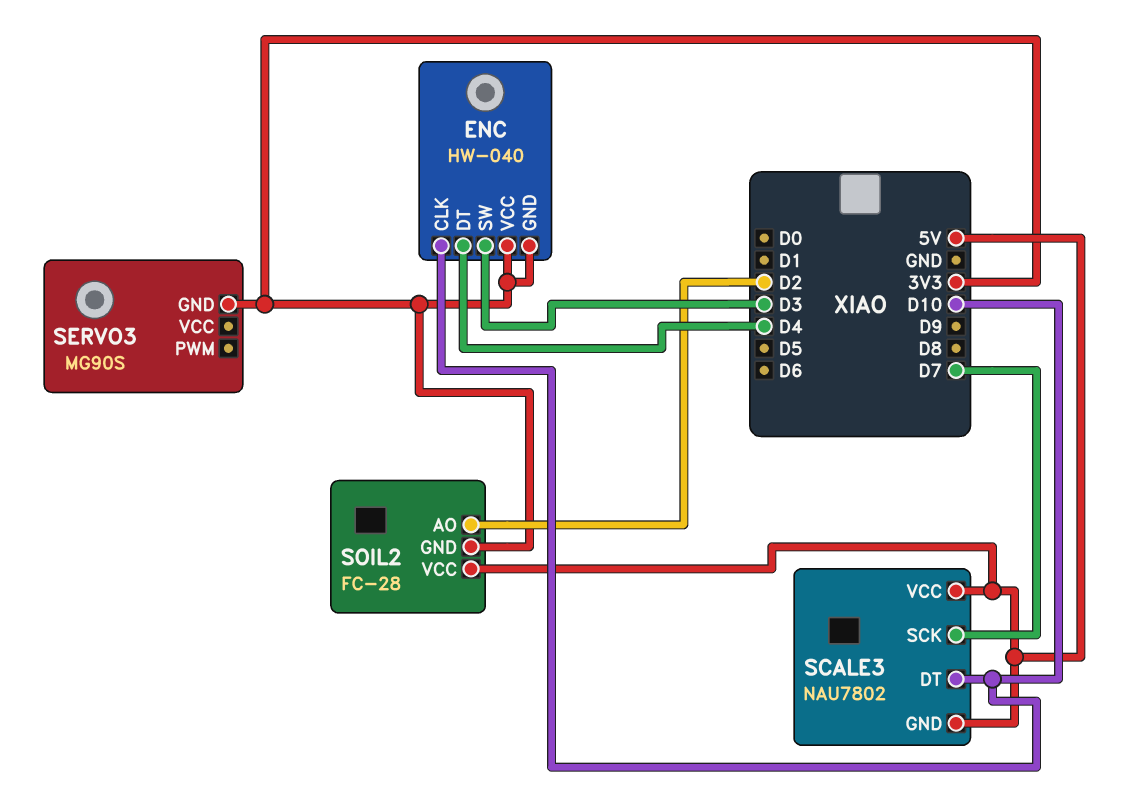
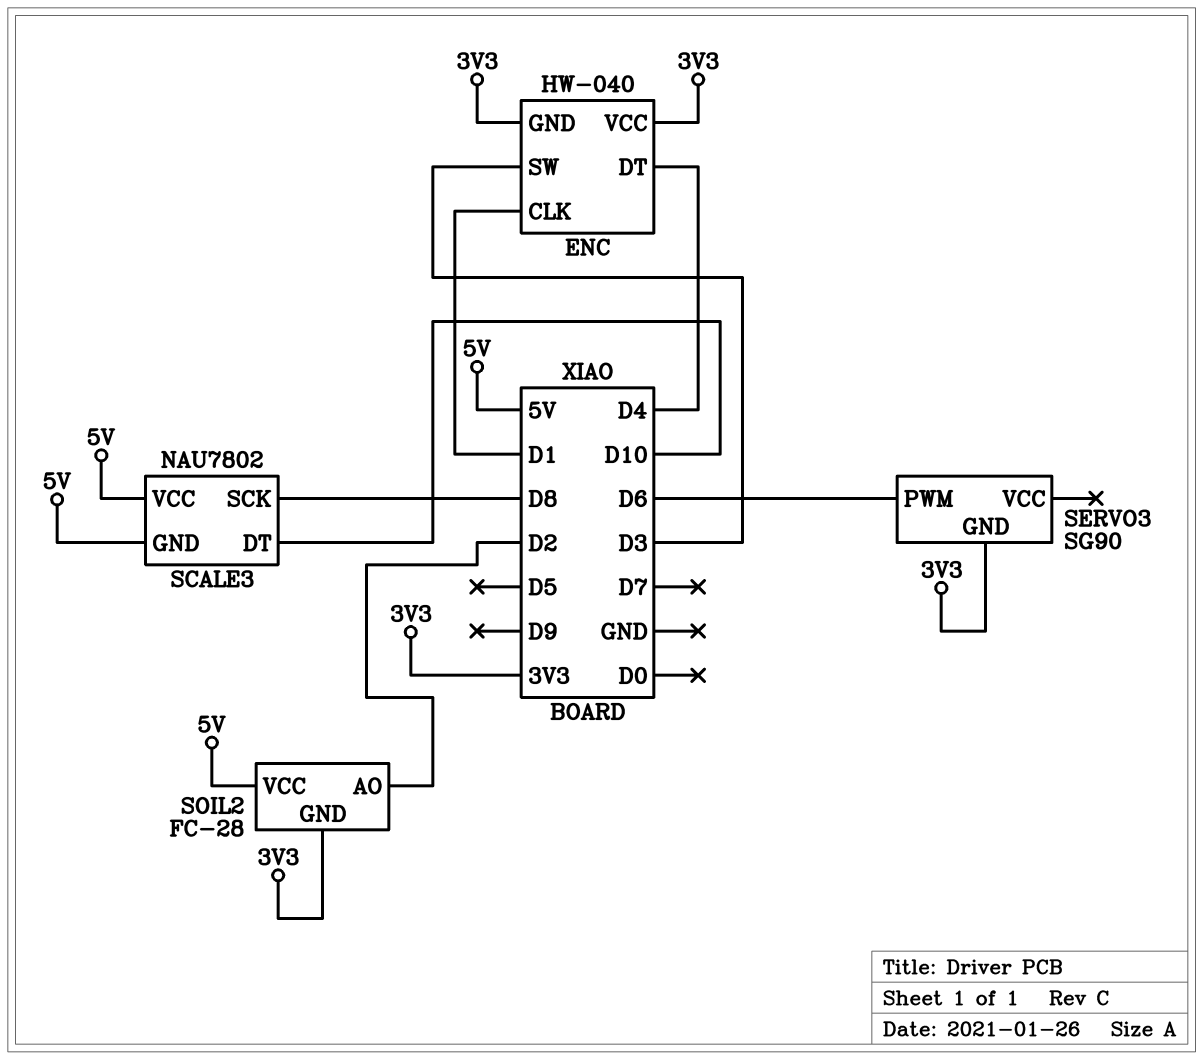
ENC pin CLK: D10 -> D1
SCALE3 pin SCK: D7 -> D8
SERVO3: MG90S -> SG90
SERVO3 pin PWM: none -> D6

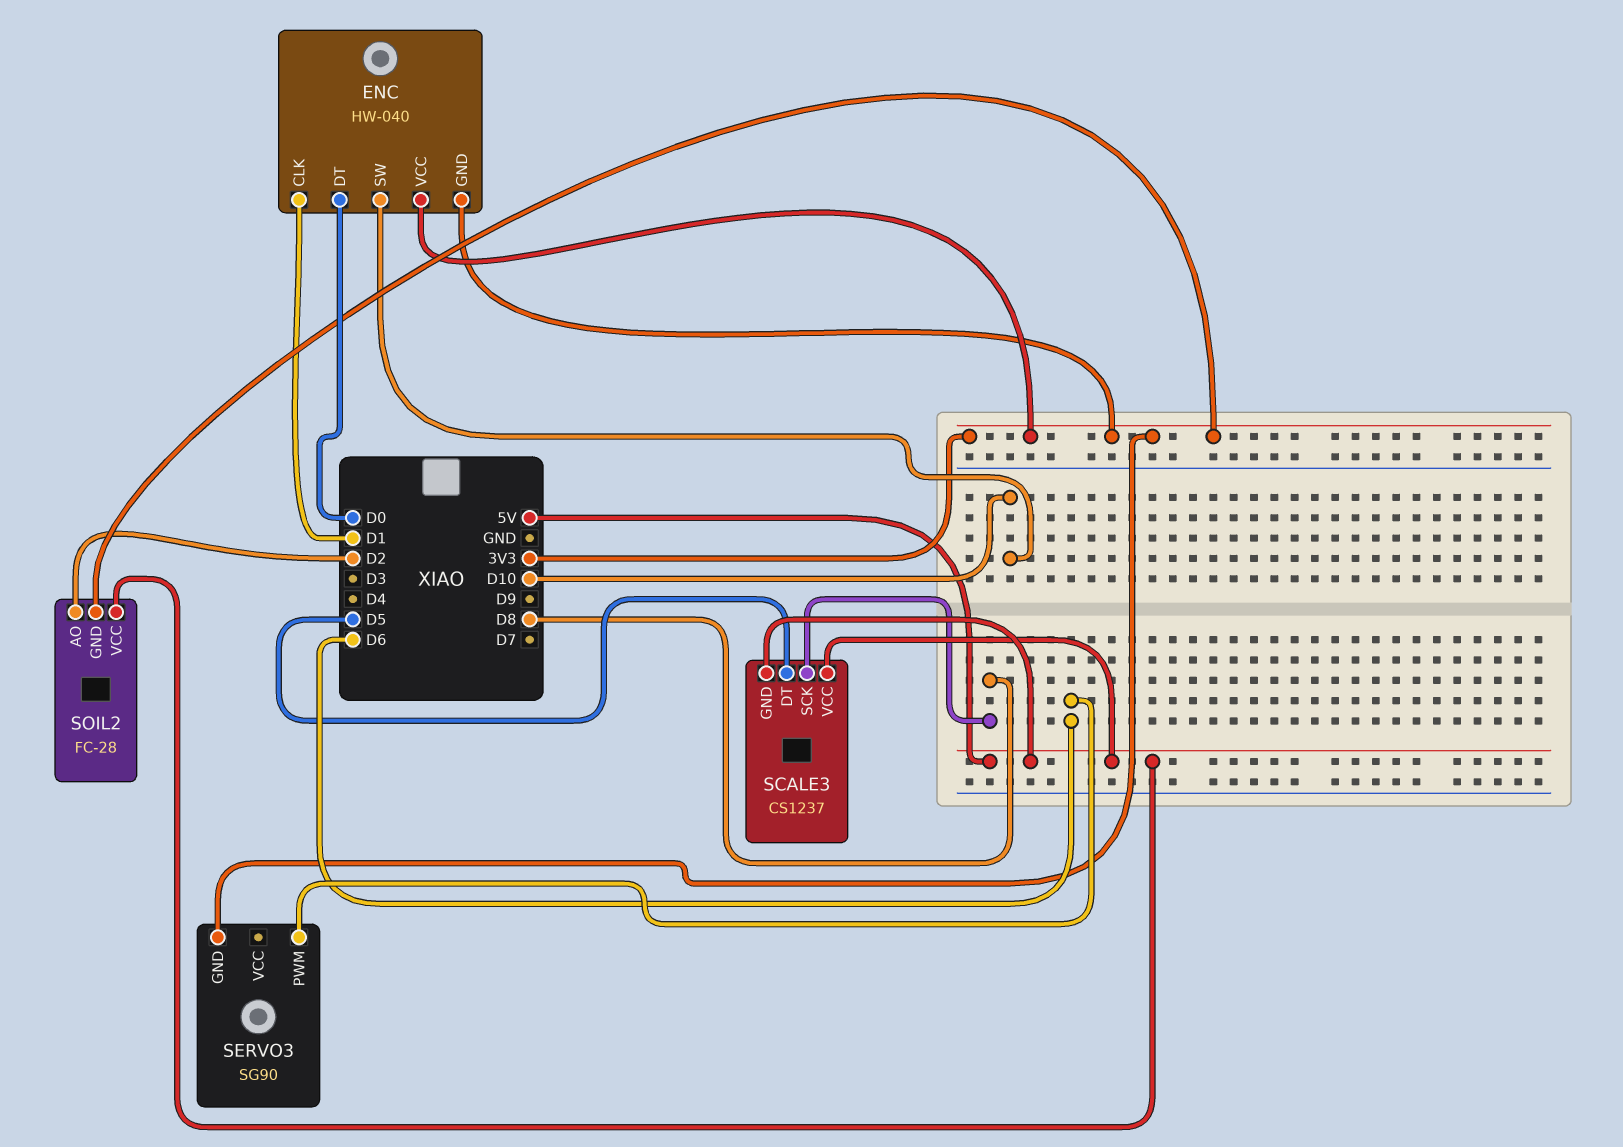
ENC pin DT: D4 -> D0
ENC pin SW: D3 -> D10
SCALE3: NAU7802 -> CS1237
SCALE3 pin DT: D10 -> D5

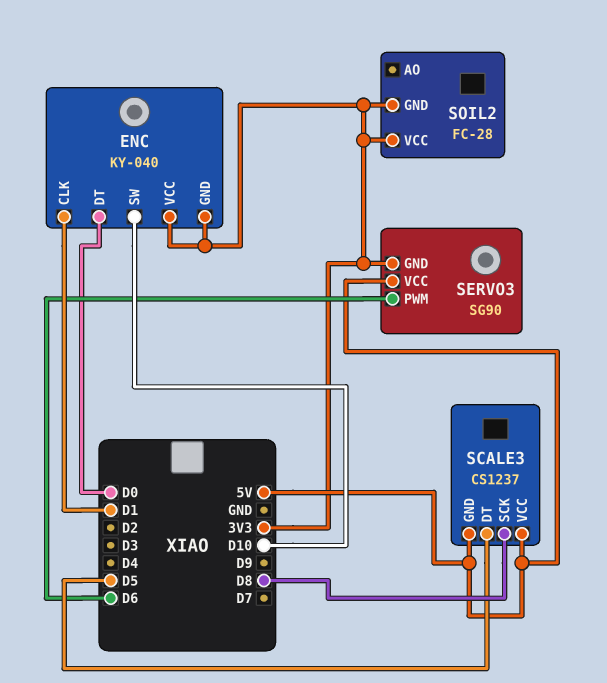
ENC: HW-040 -> KY-040
SERVO3 pin VCC: none -> 5V
SOIL2 pin AO: D2 -> none
SOIL2 pin VCC: 5V -> 3V3

